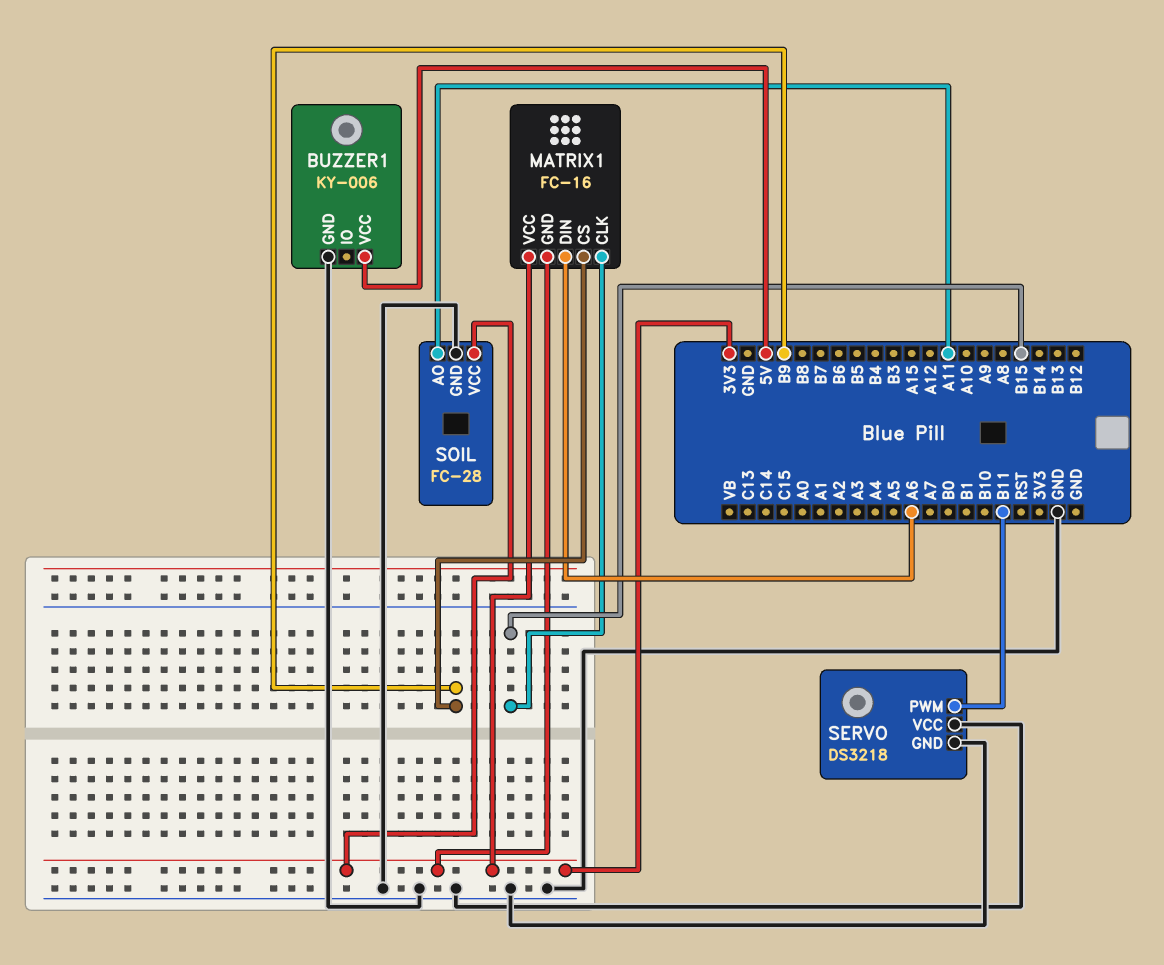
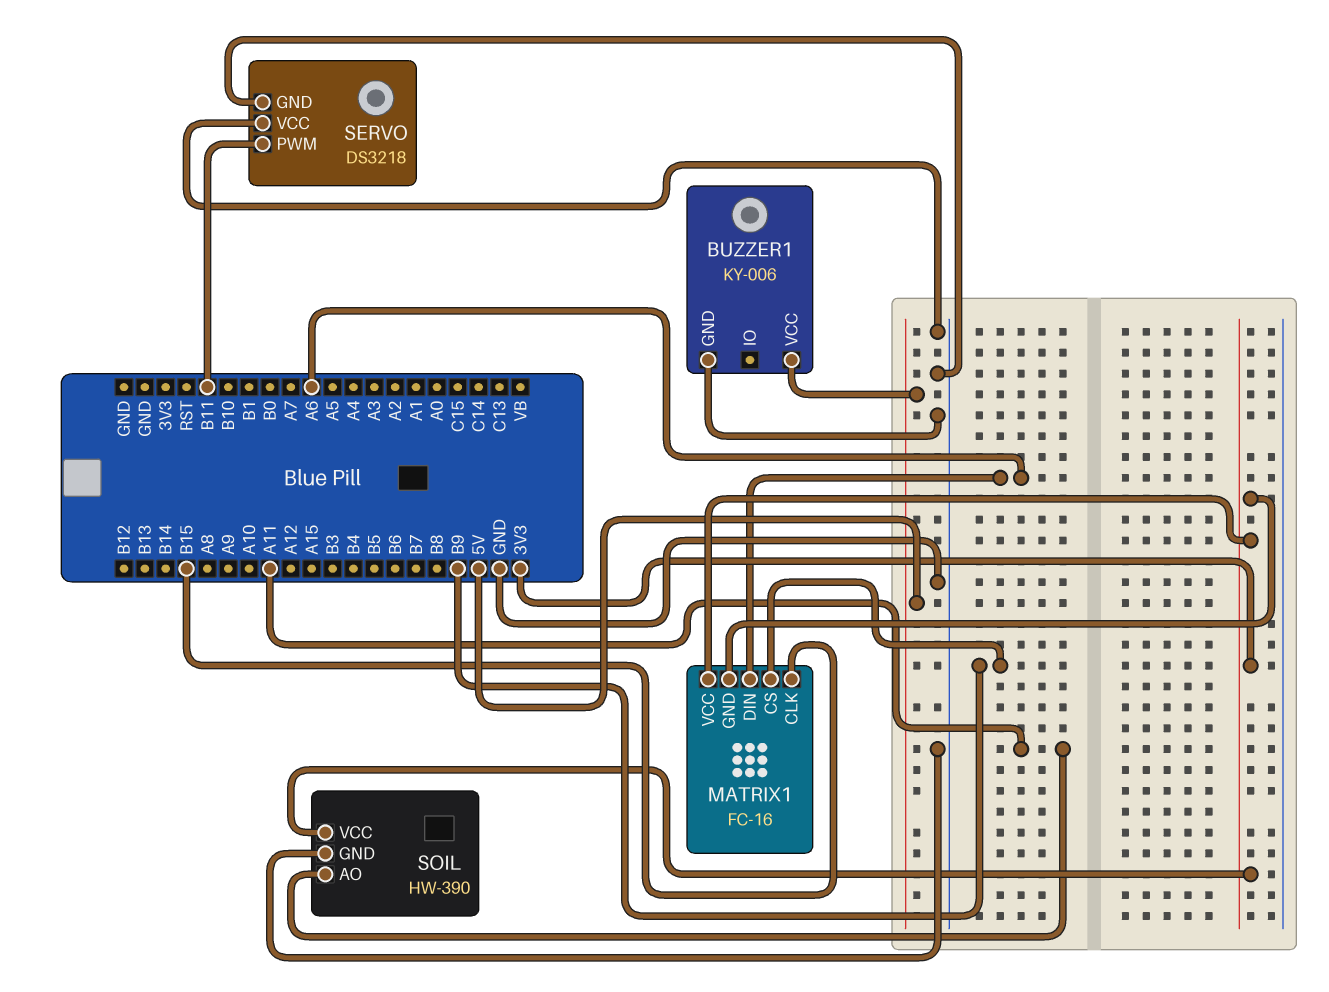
SOIL: FC-28 -> HW-390

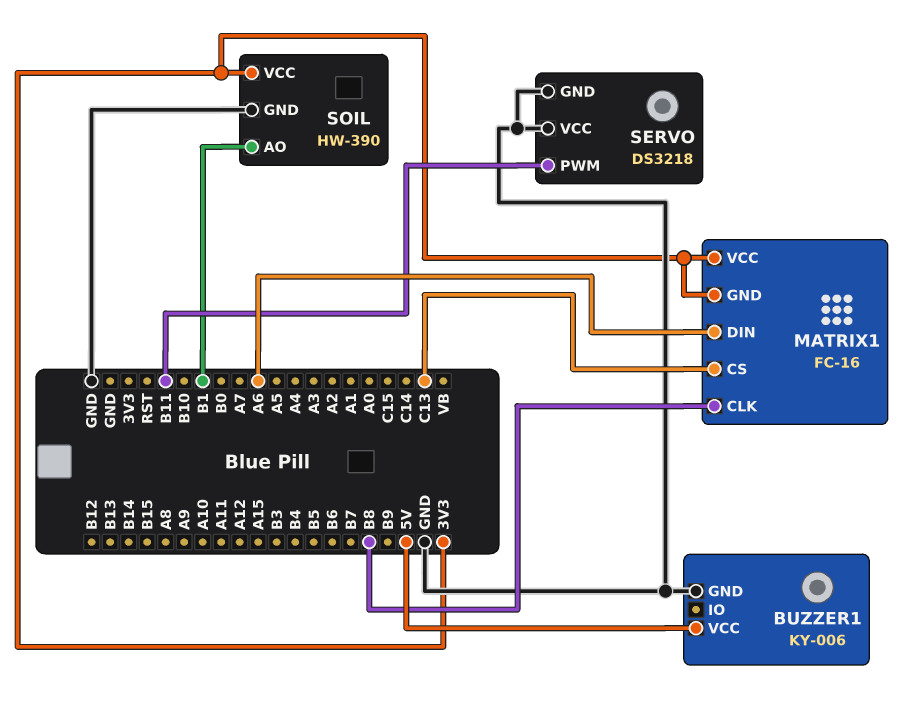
MATRIX1 pin CLK: B15 -> B8
MATRIX1 pin CS: B9 -> C13
SOIL pin AO: A11 -> B1

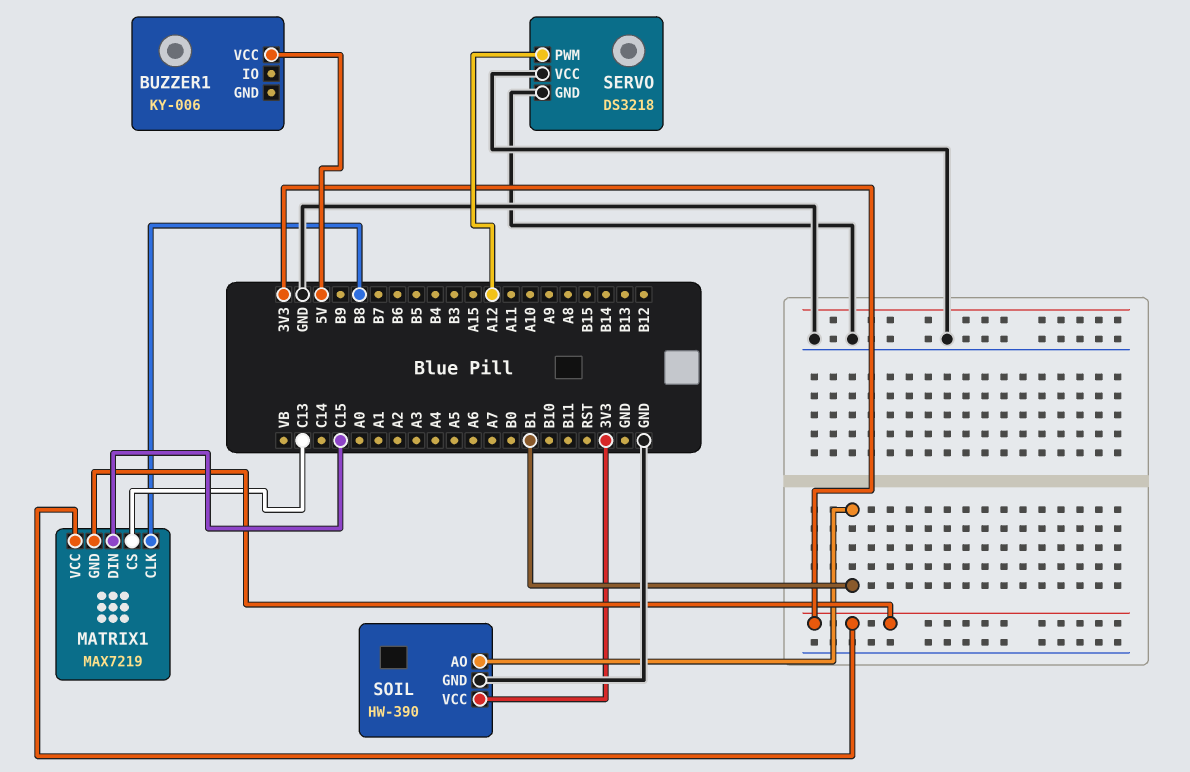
BUZZER1 pin GND: GND -> none
MATRIX1: FC-16 -> MAX7219
MATRIX1 pin DIN: A6 -> C15
SERVO pin PWM: B11 -> A12

